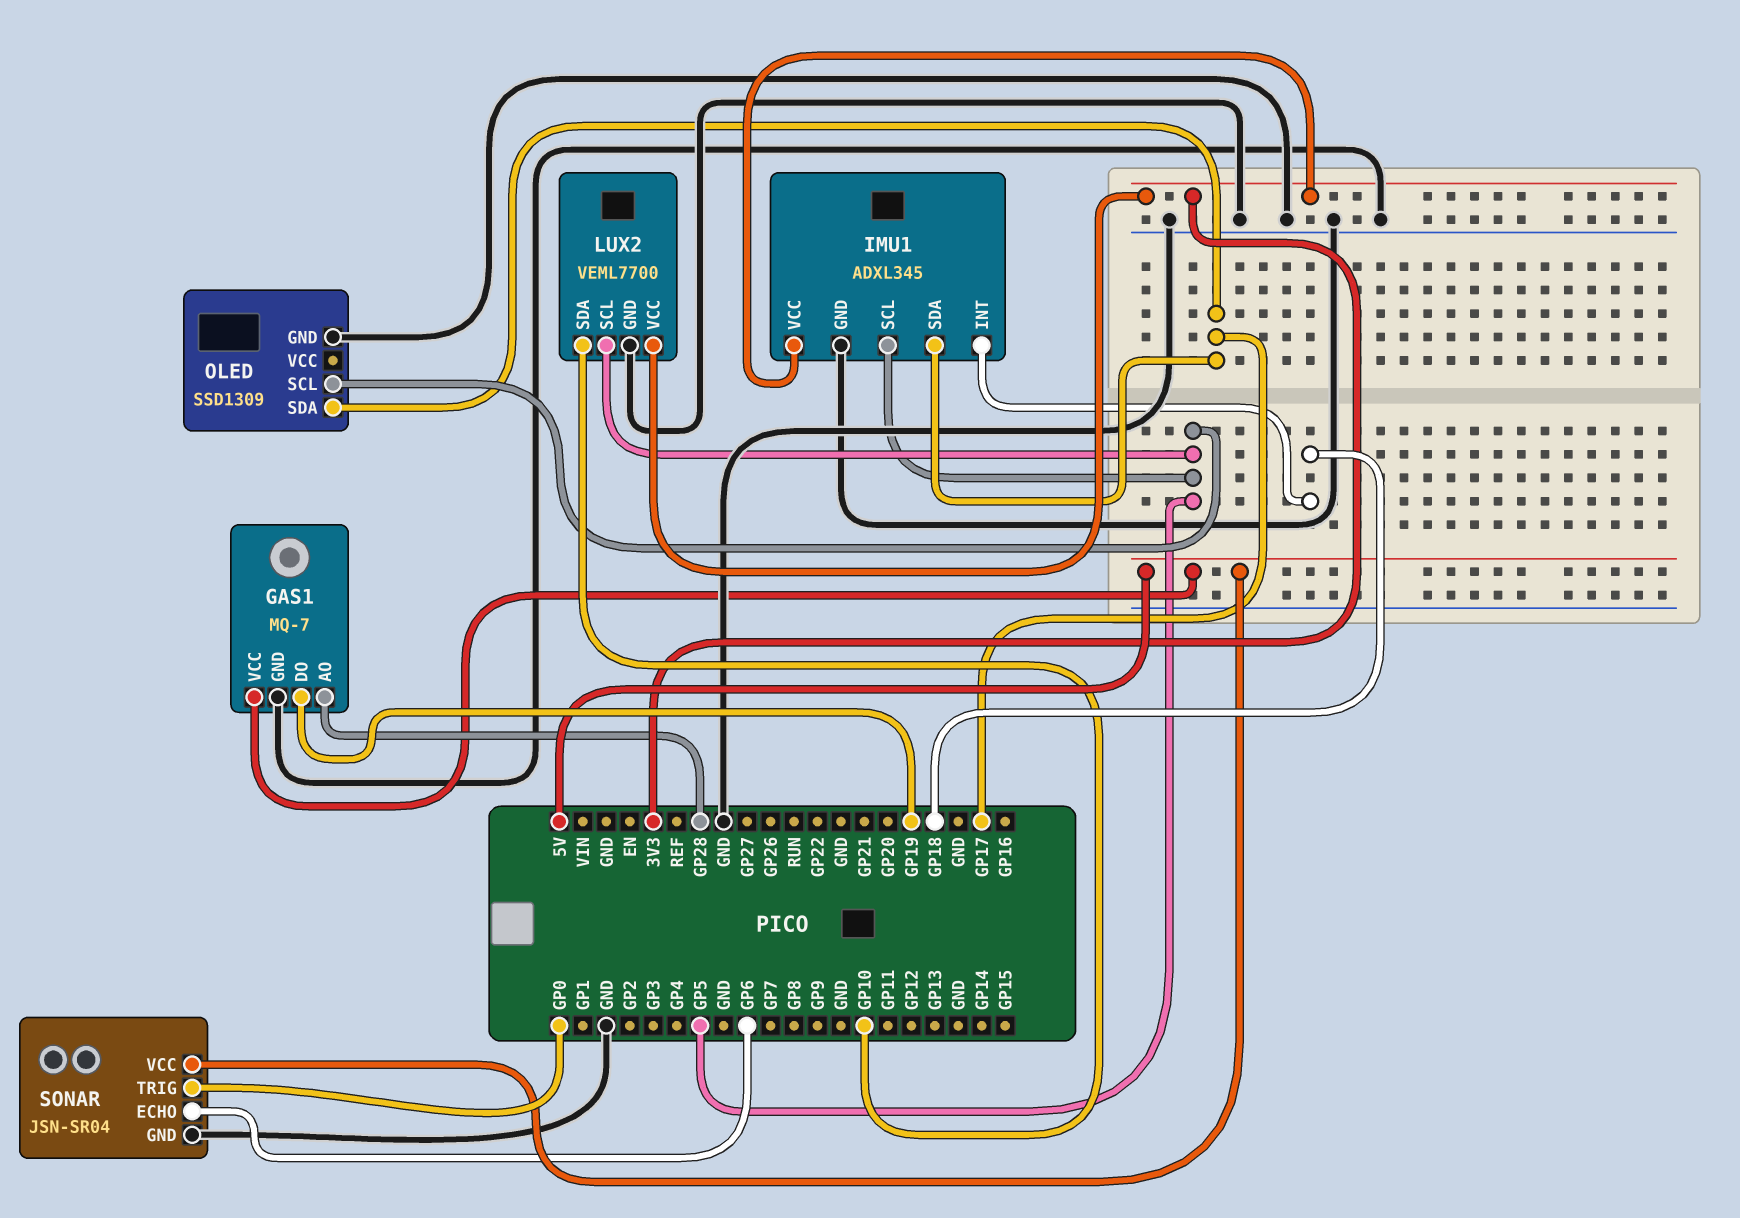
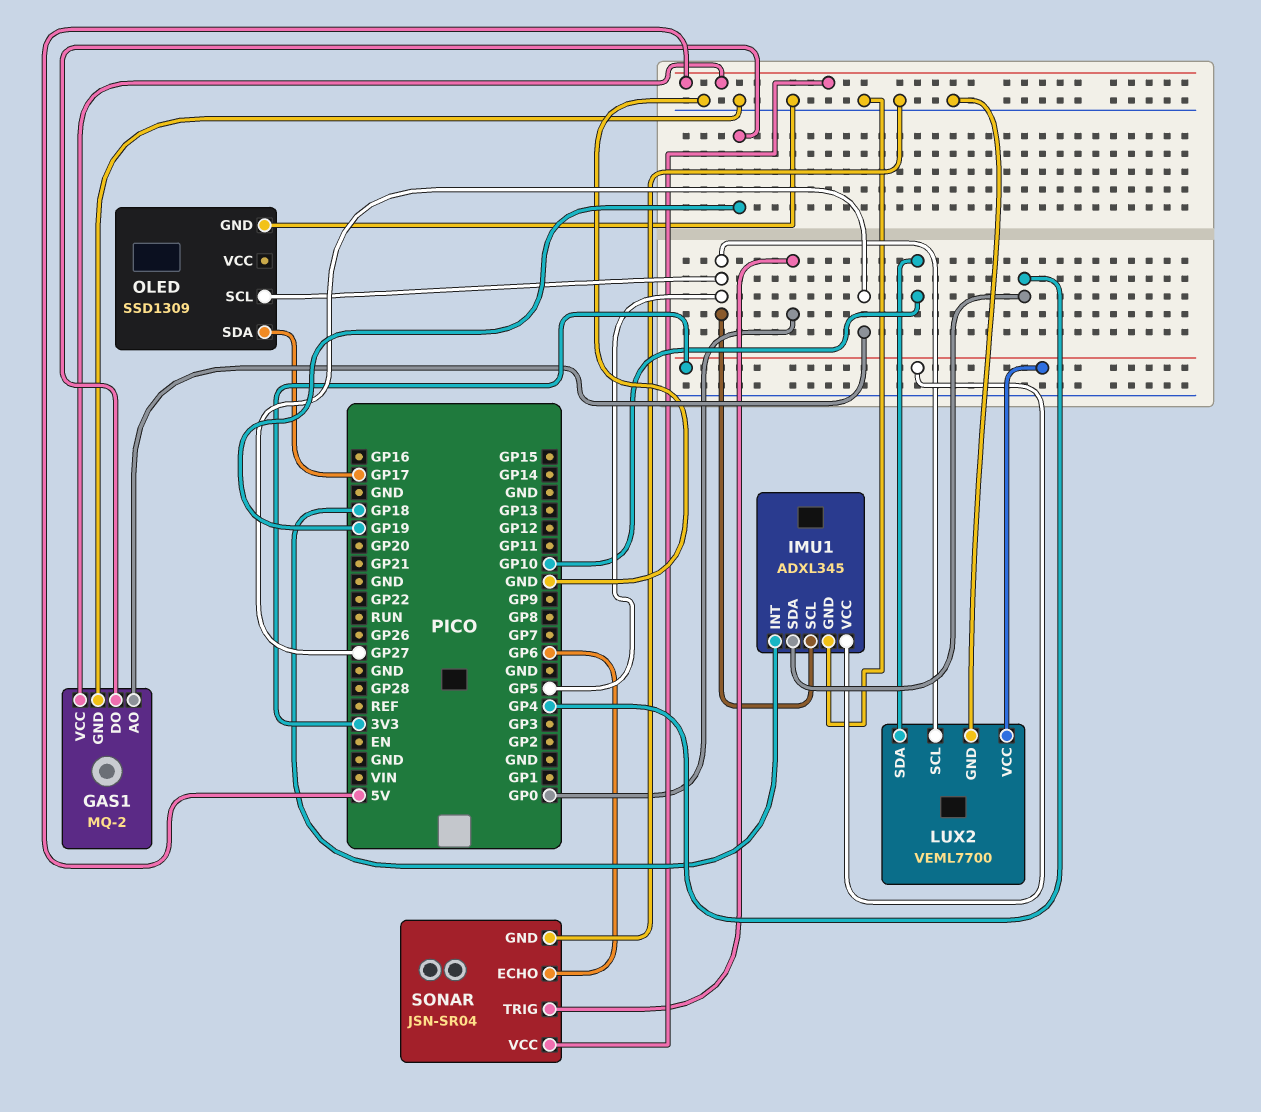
GAS1: MQ-7 -> MQ-2
GAS1 pin AO: GP28 -> GP27
IMU1 pin SDA: GP17 -> GP4

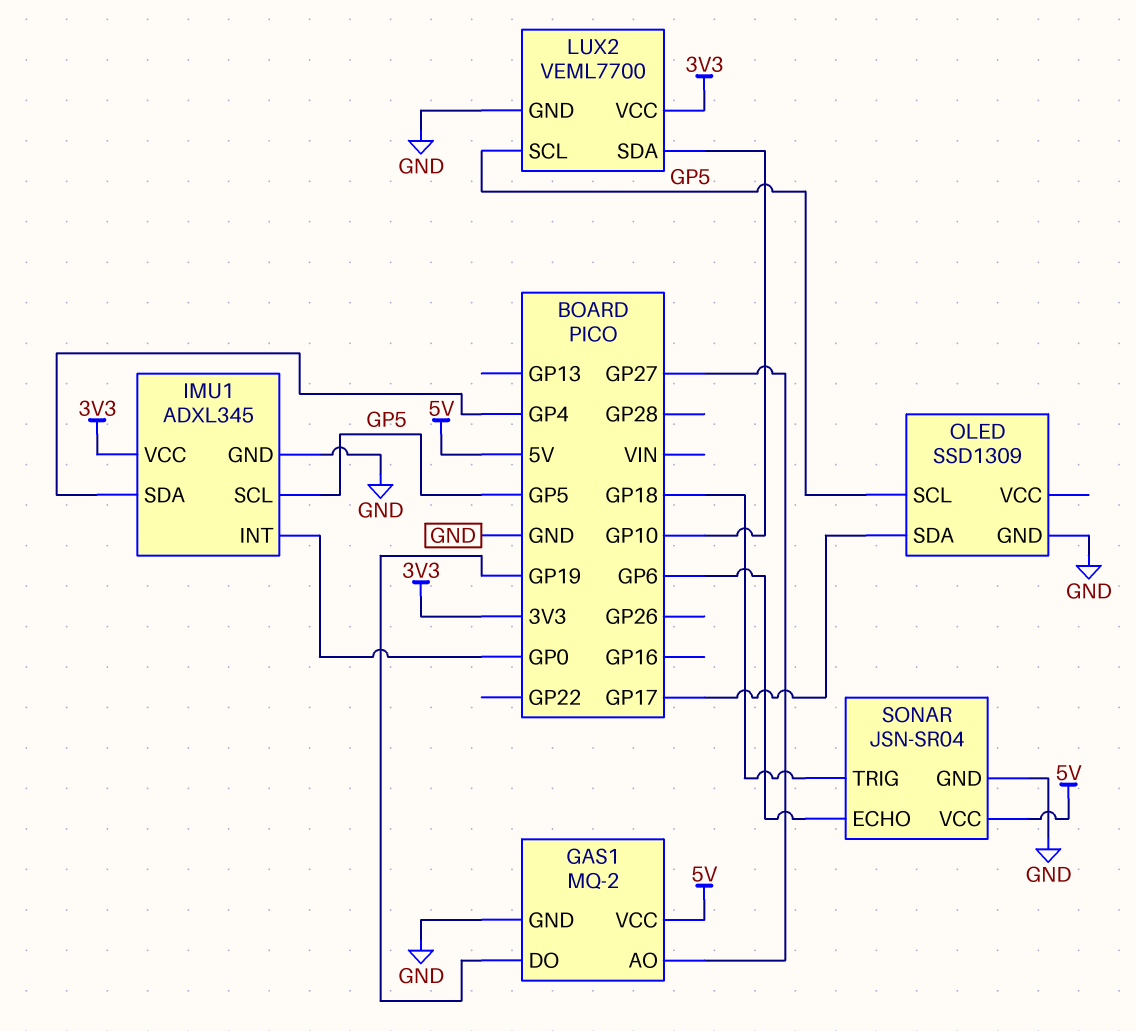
IMU1 pin INT: GP18 -> GP0
SONAR pin TRIG: GP0 -> GP18

